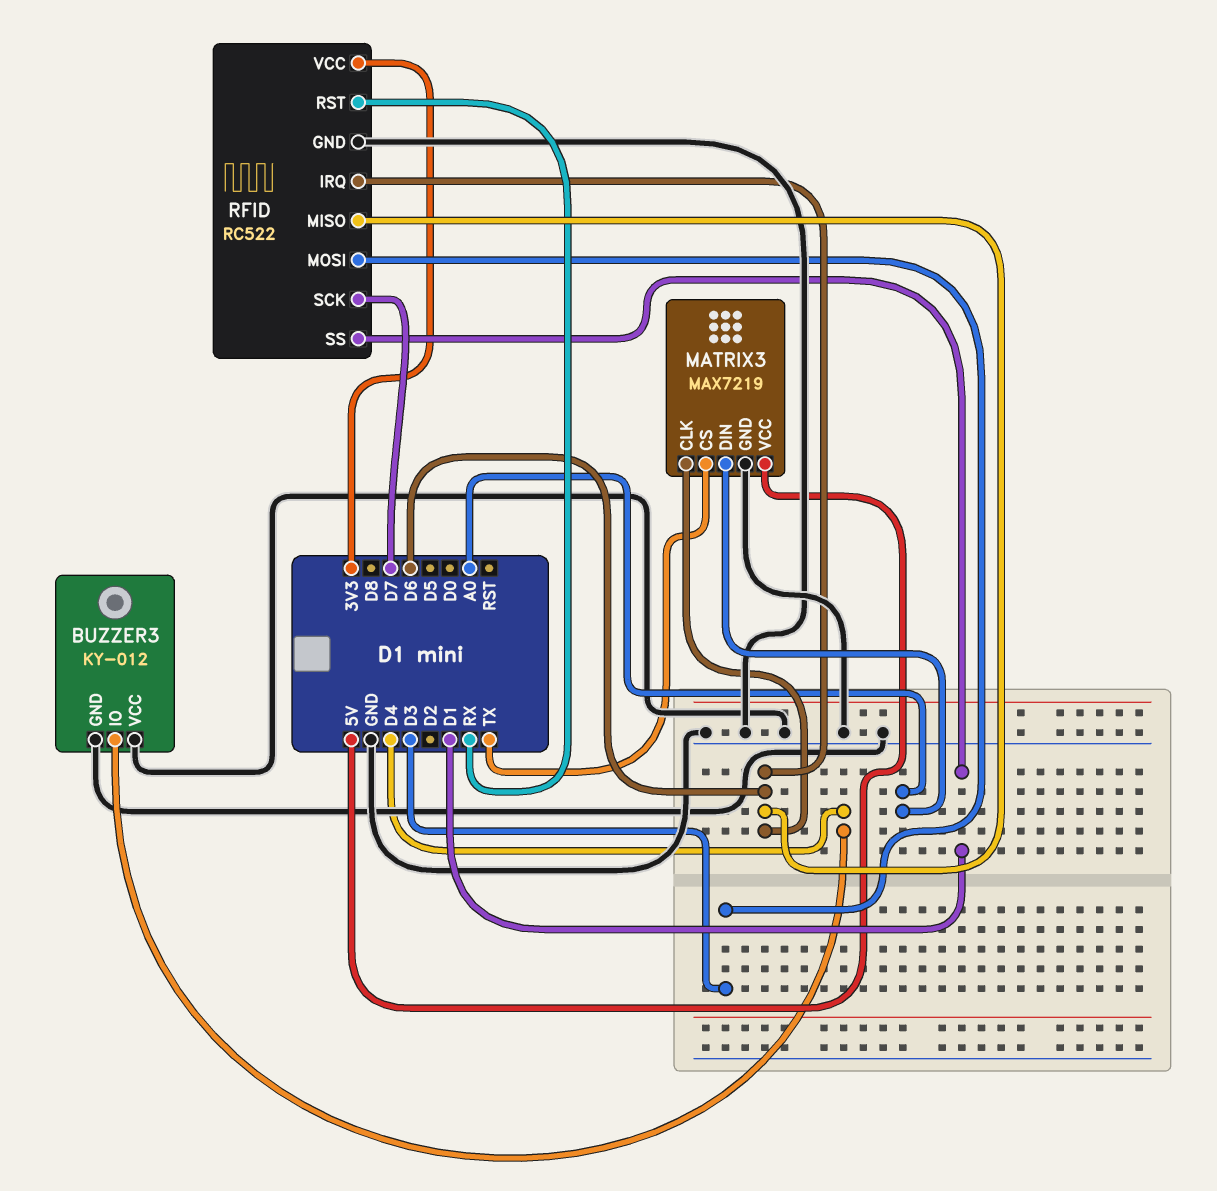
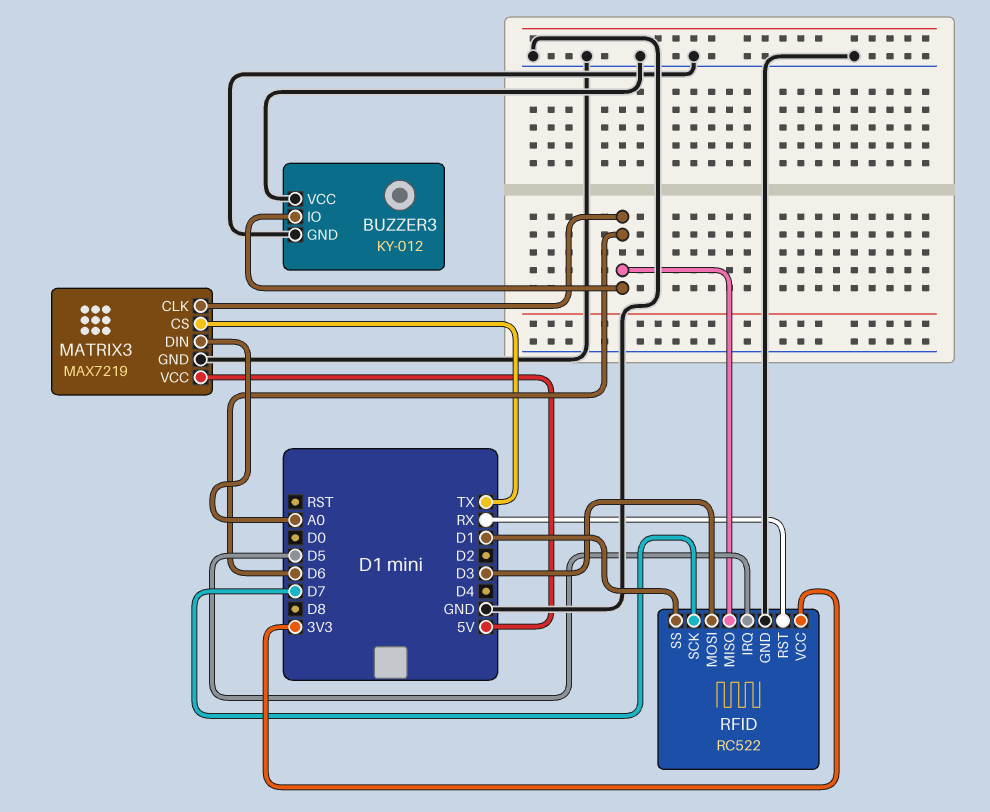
BUZZER3 pin IO: D4 -> D6
RFID pin IRQ: D6 -> D5

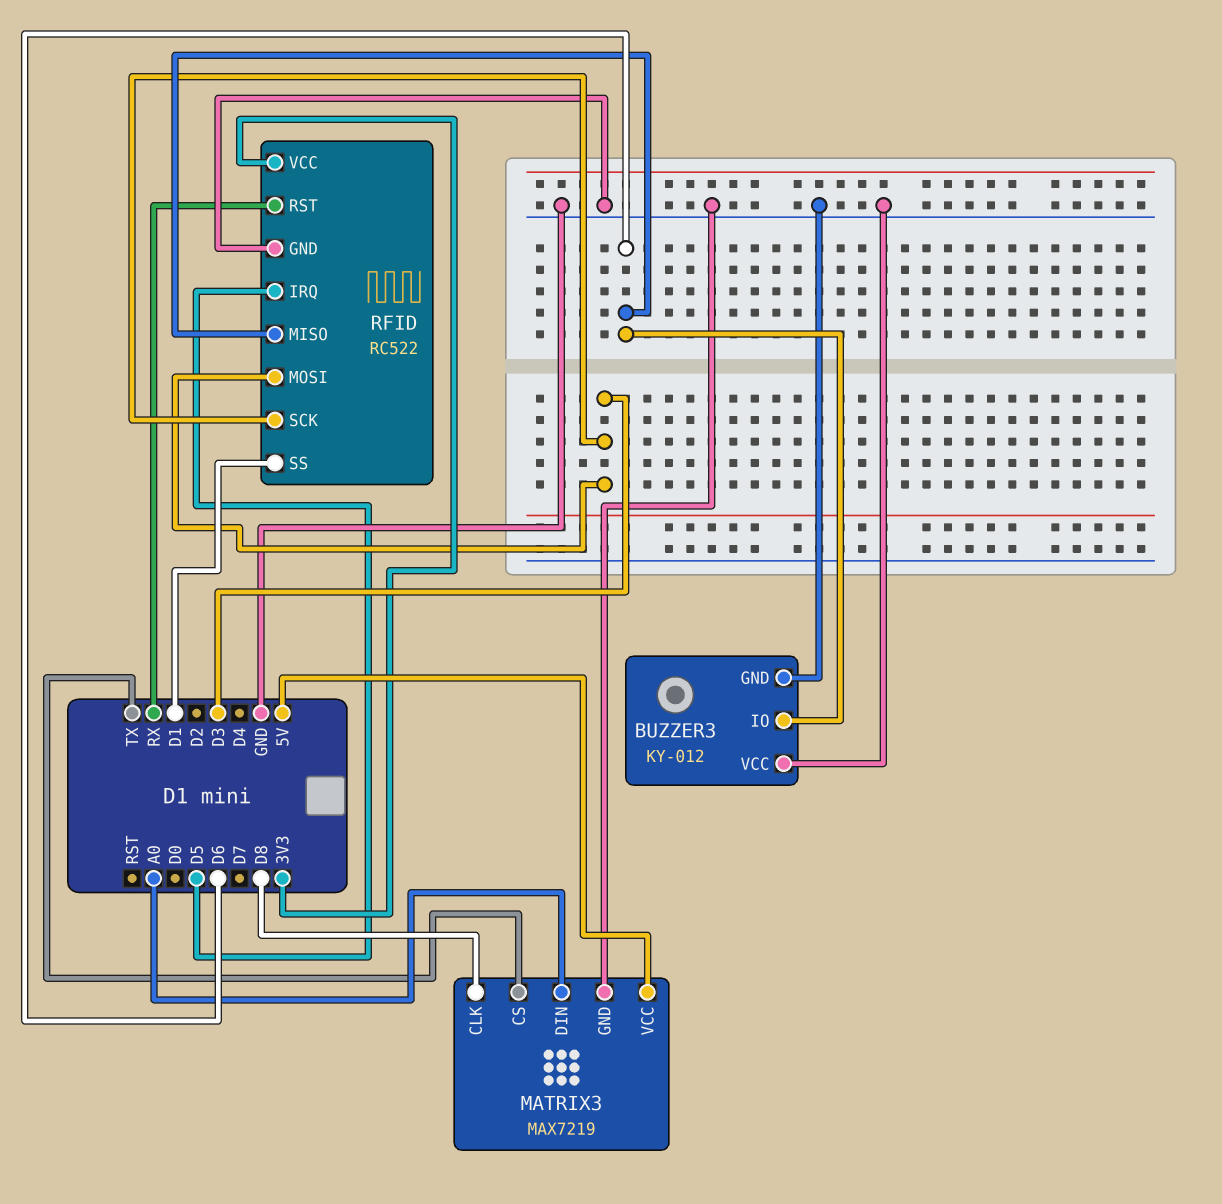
MATRIX3 pin CLK: D6 -> D8
RFID pin SCK: D7 -> D3

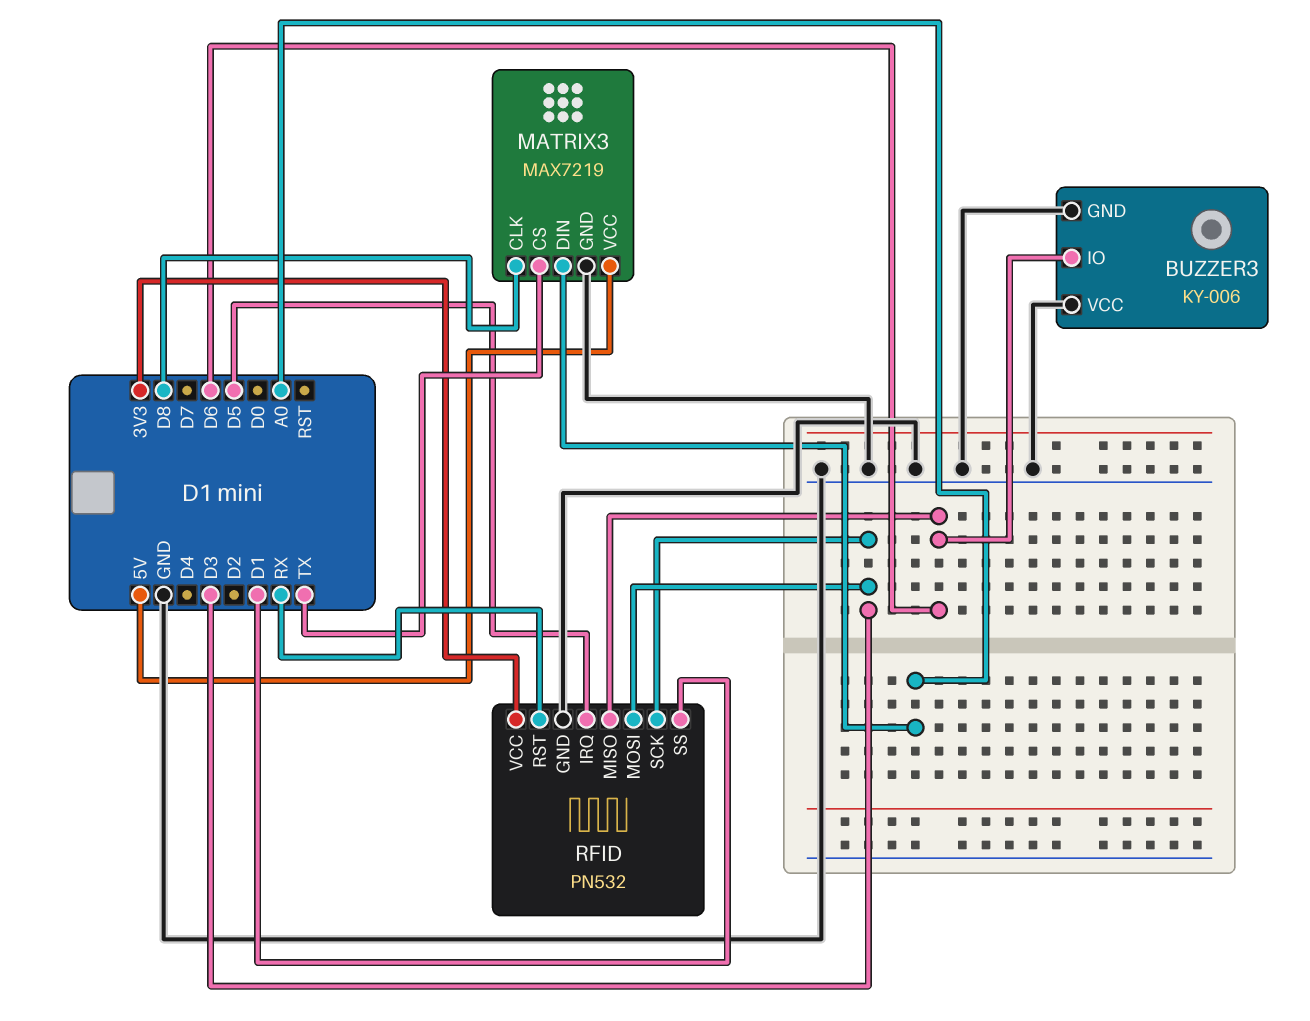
BUZZER3: KY-012 -> KY-006
RFID: RC522 -> PN532

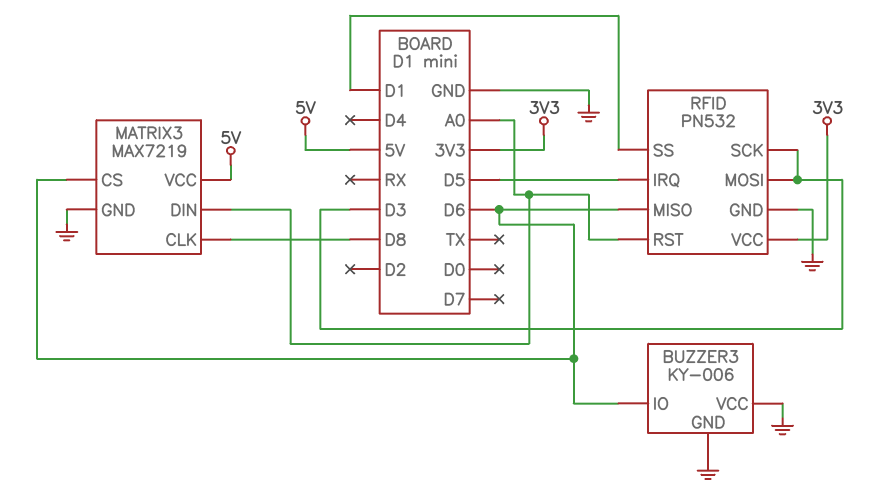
MATRIX3 pin CS: TX -> D6
RFID pin RST: RX -> A0

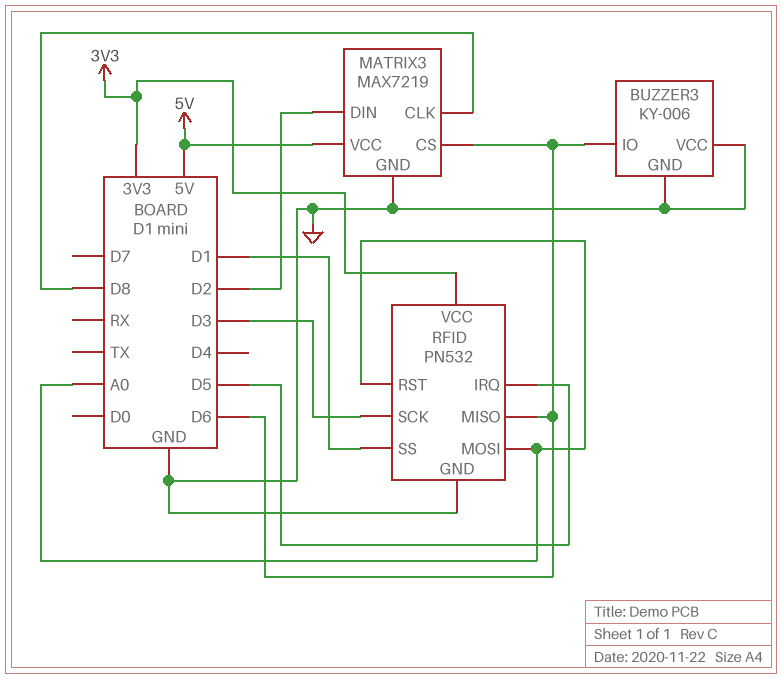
MATRIX3 pin DIN: A0 -> D2
RFID pin MOSI: D3 -> A0

